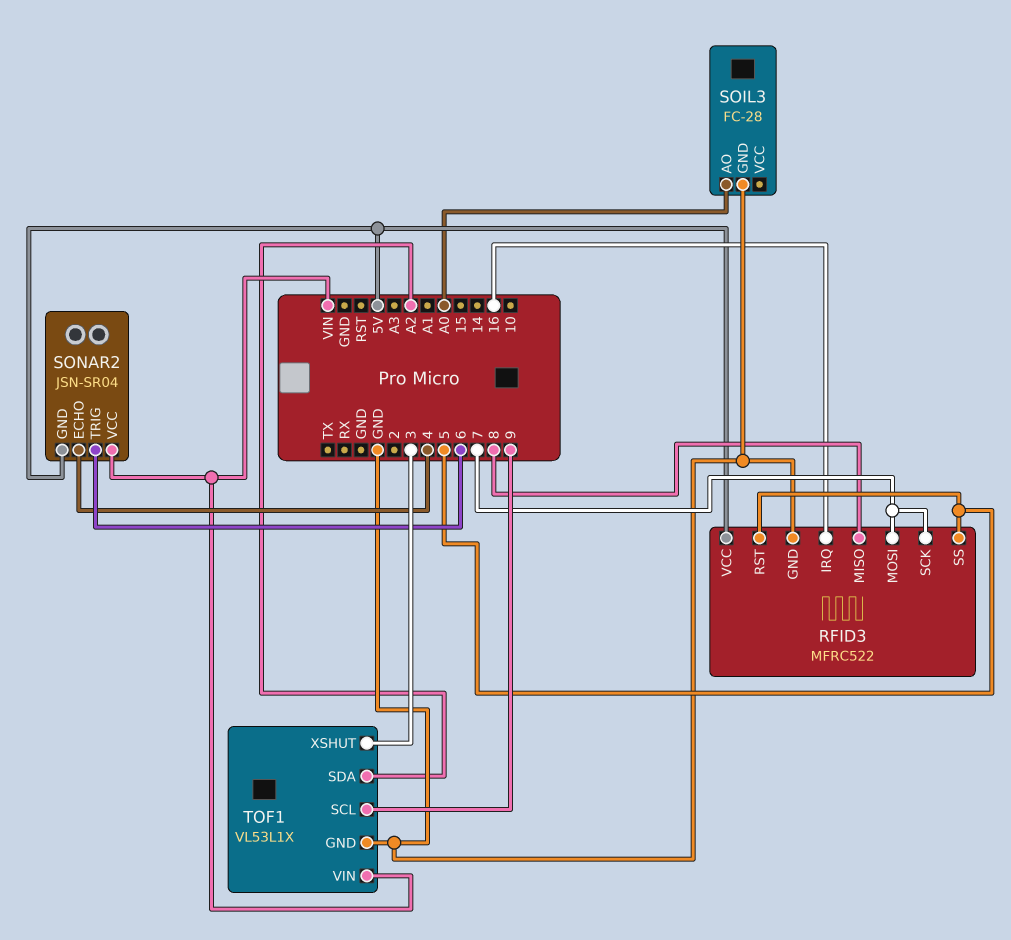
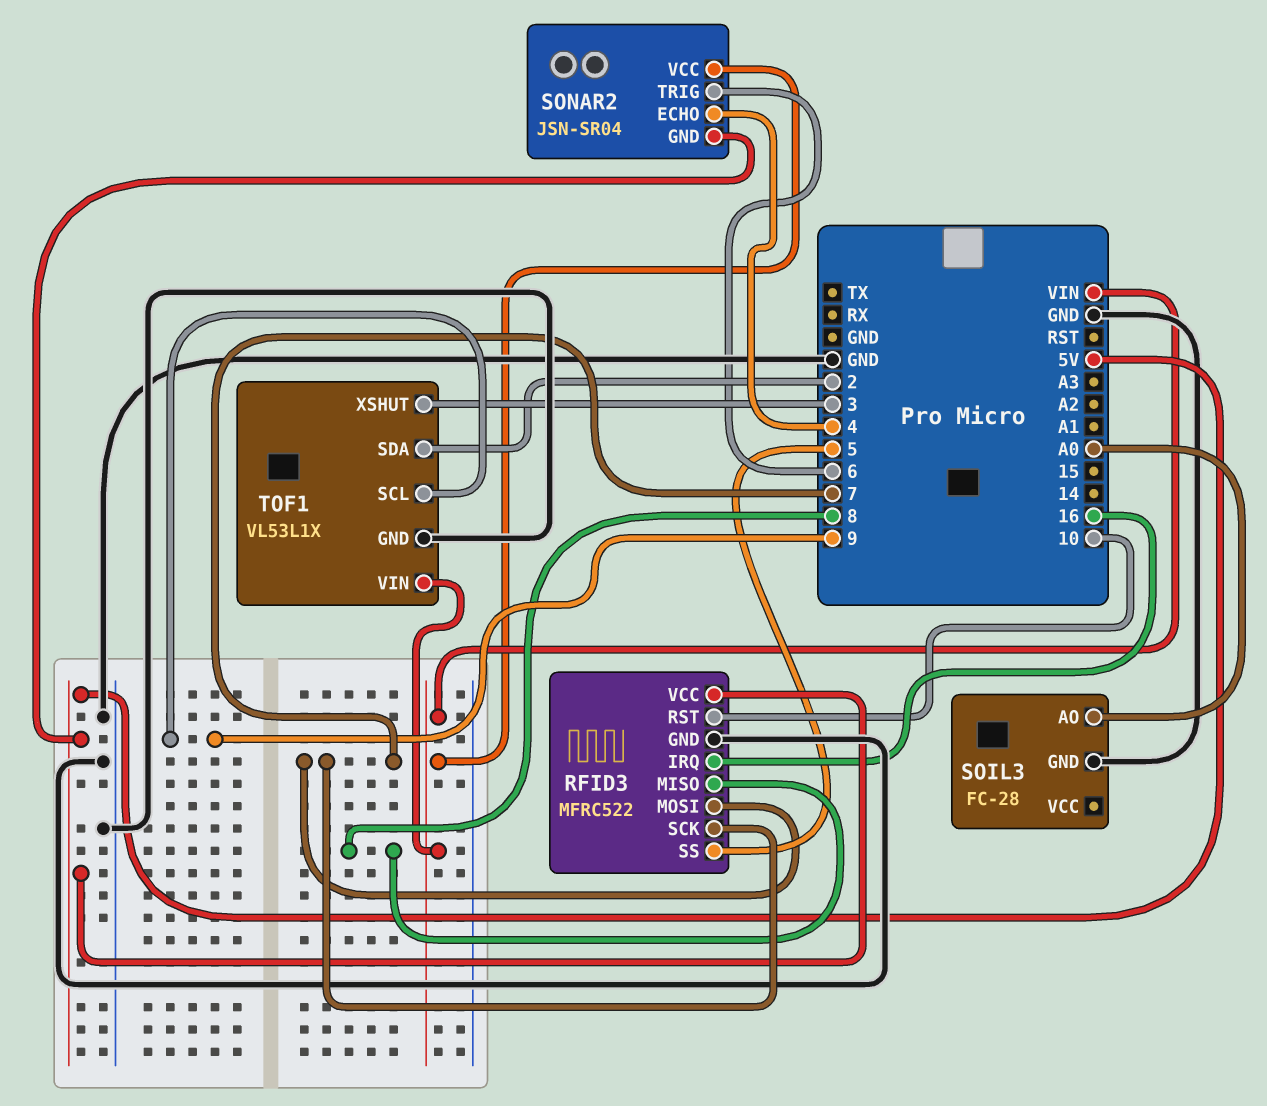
RFID3 pin RST: 5 -> 10
TOF1 pin SDA: A2 -> 2

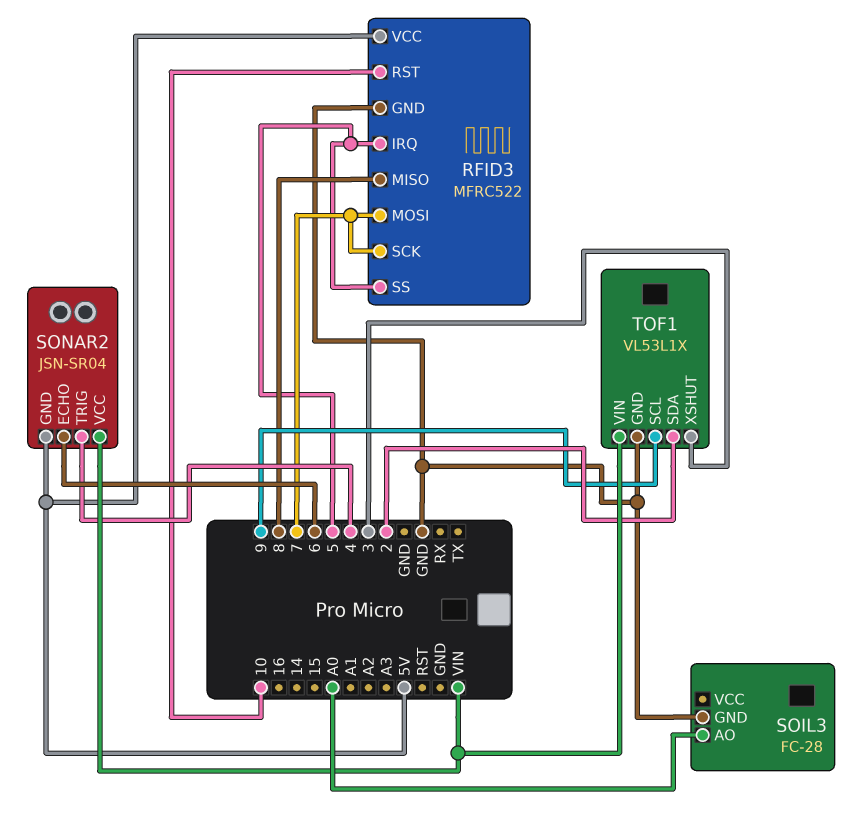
RFID3 pin IRQ: 16 -> 5
SONAR2 pin ECHO: 4 -> 6
SONAR2 pin TRIG: 6 -> 4

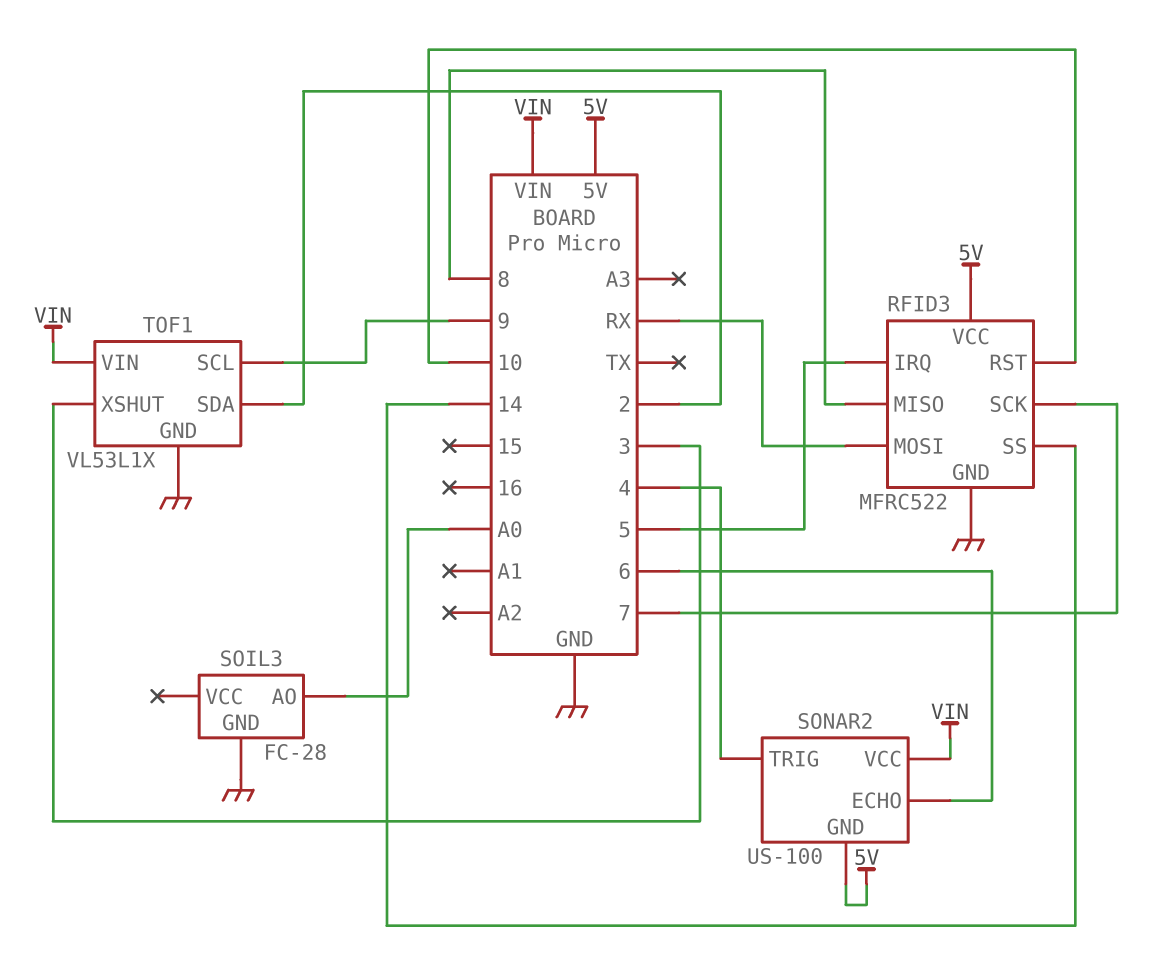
RFID3 pin MOSI: 7 -> RX
RFID3 pin SS: 5 -> 14
SONAR2: JSN-SR04 -> US-100

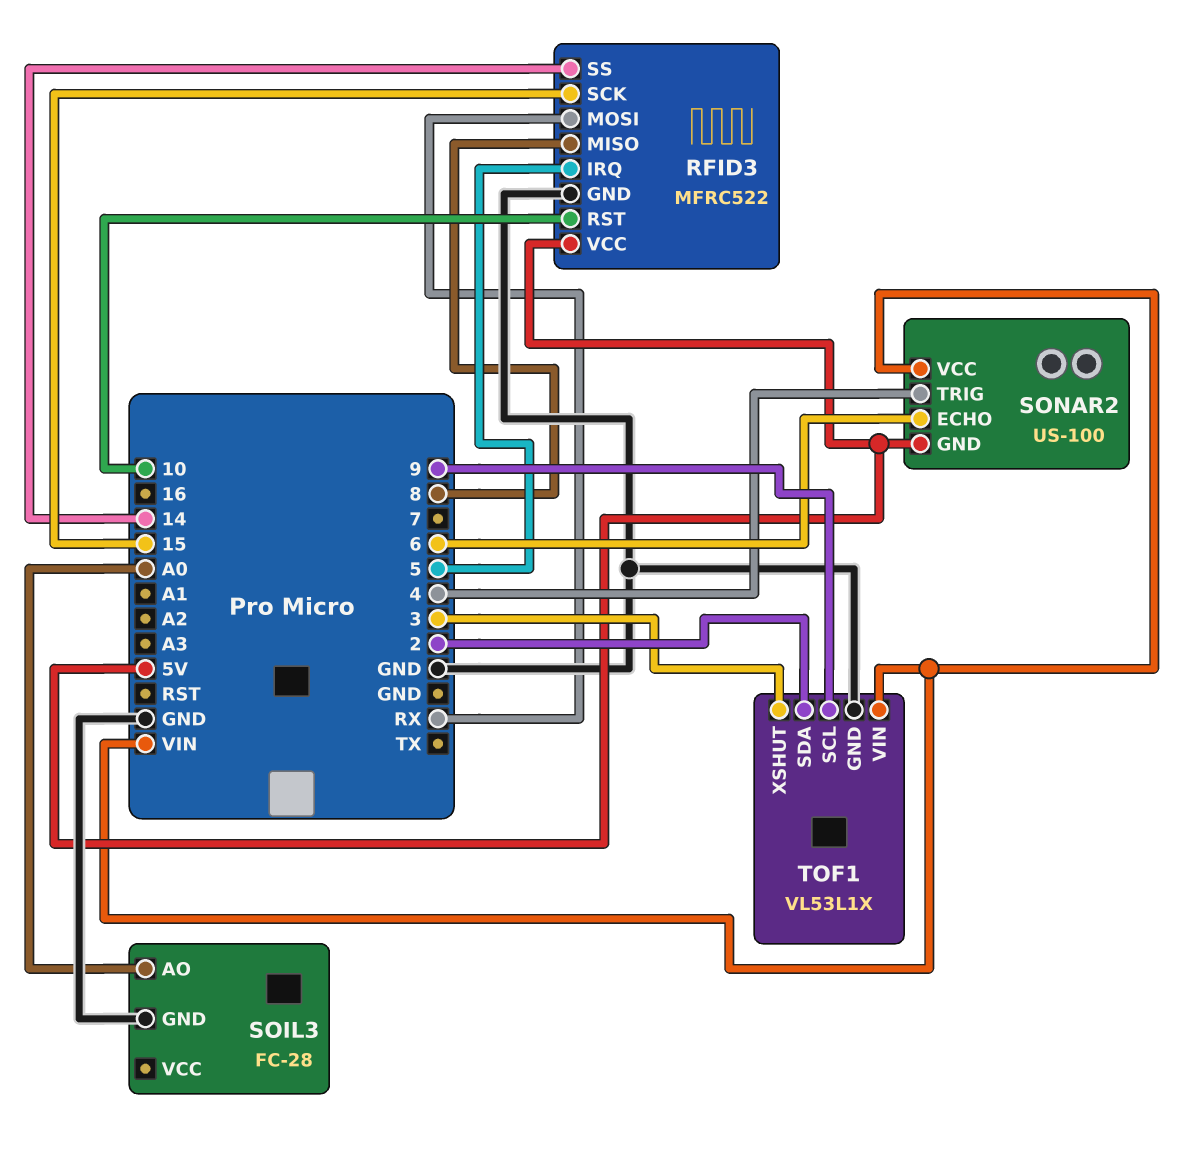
RFID3 pin SCK: 7 -> 15

